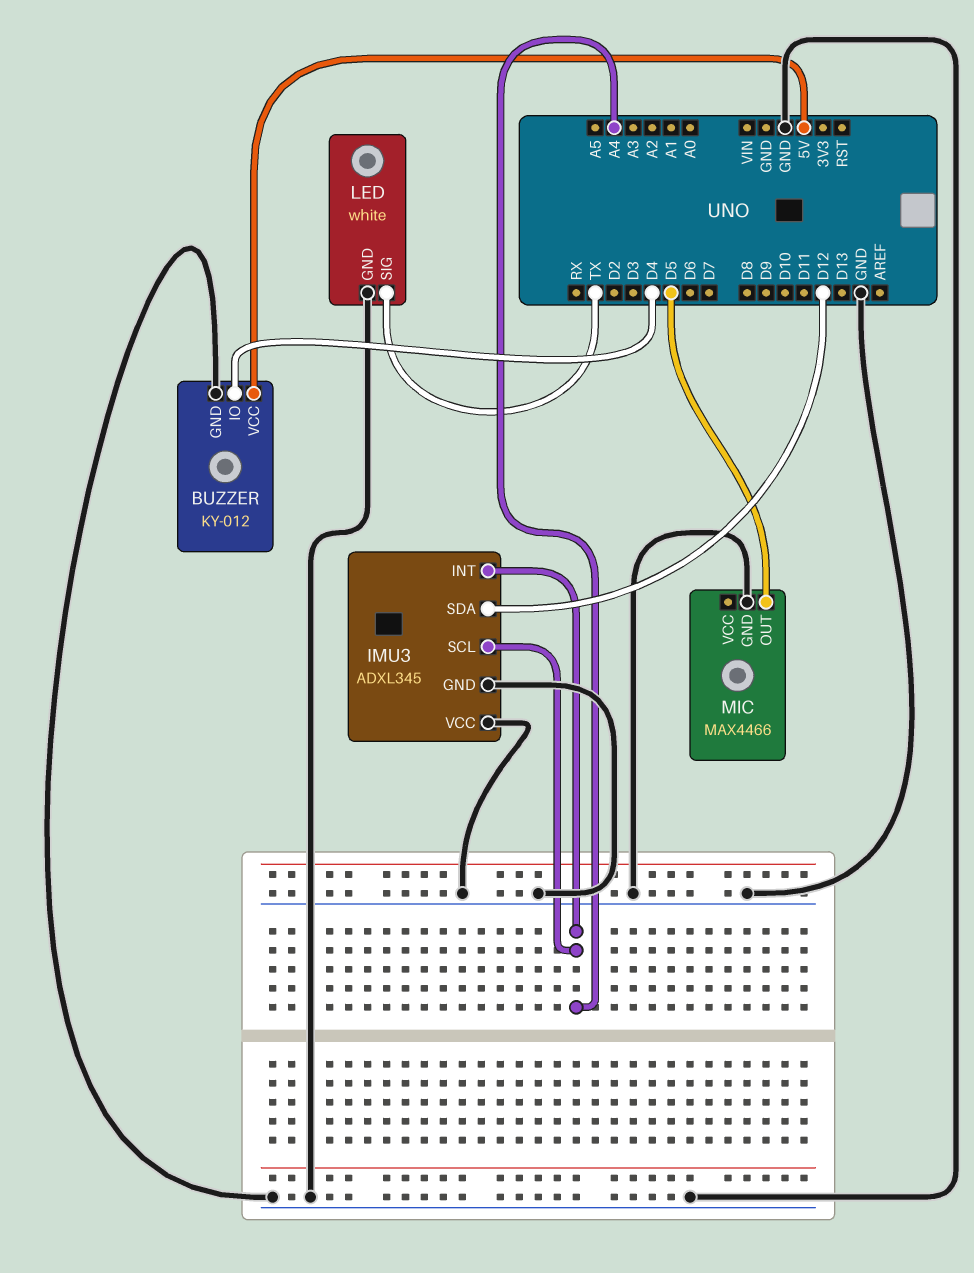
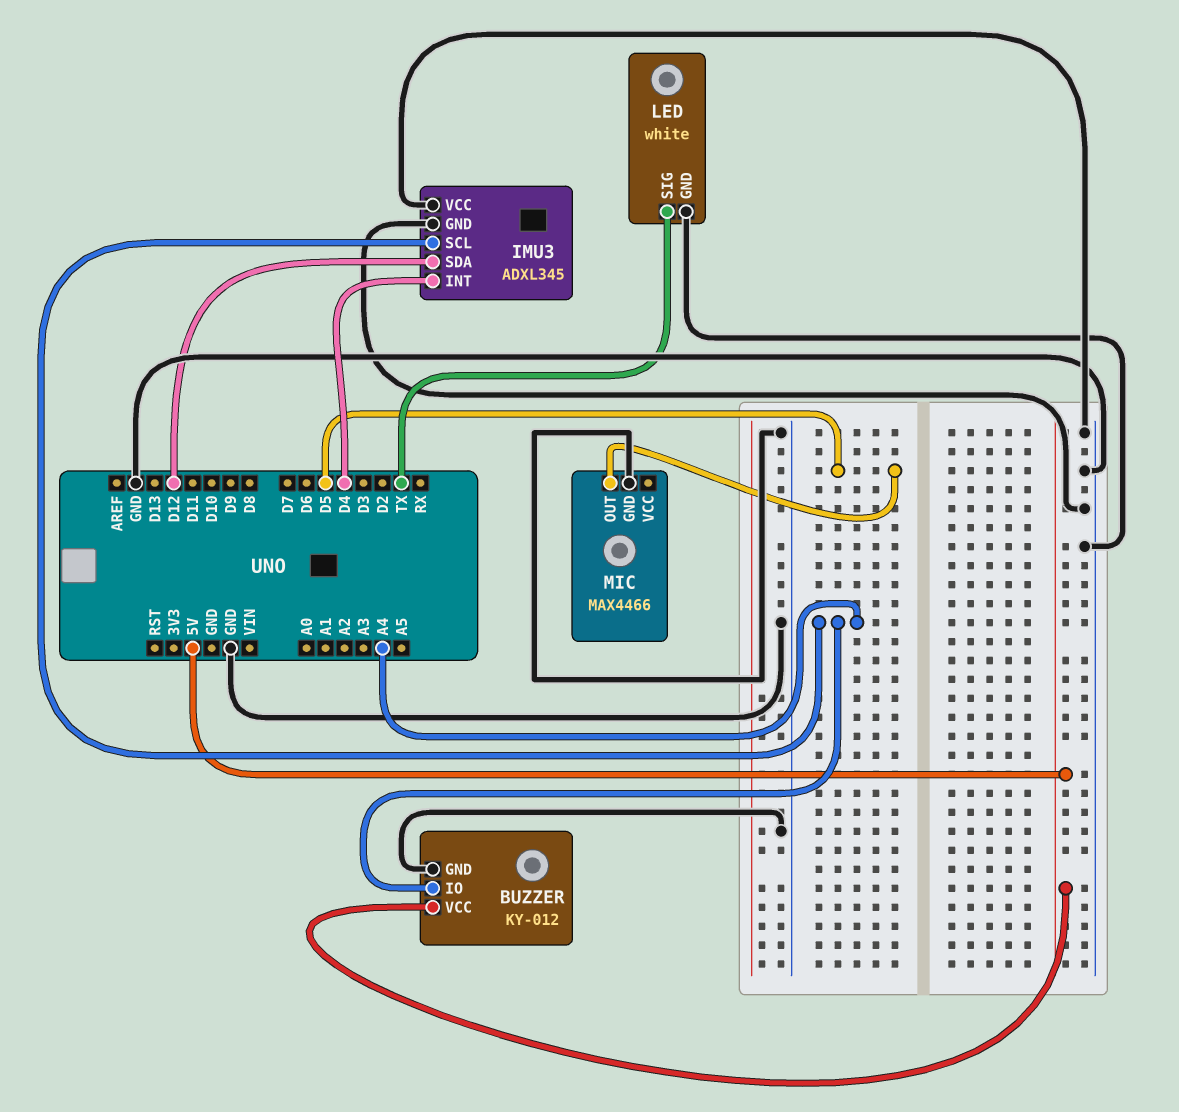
BUZZER pin IO: D4 -> A4
IMU3 pin INT: A4 -> D4

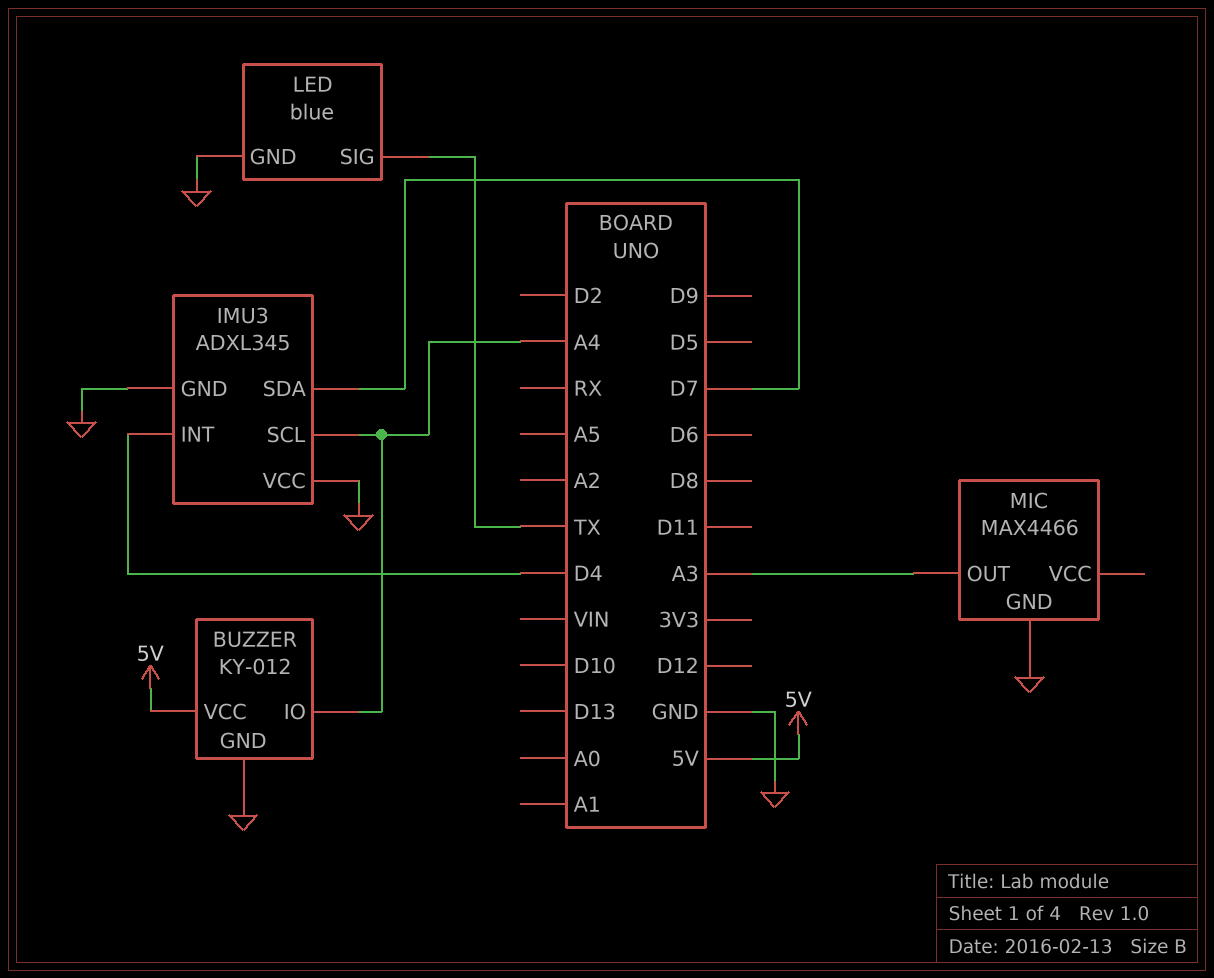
IMU3 pin SDA: D12 -> D7
LED: white -> blue
MIC pin OUT: D5 -> A3

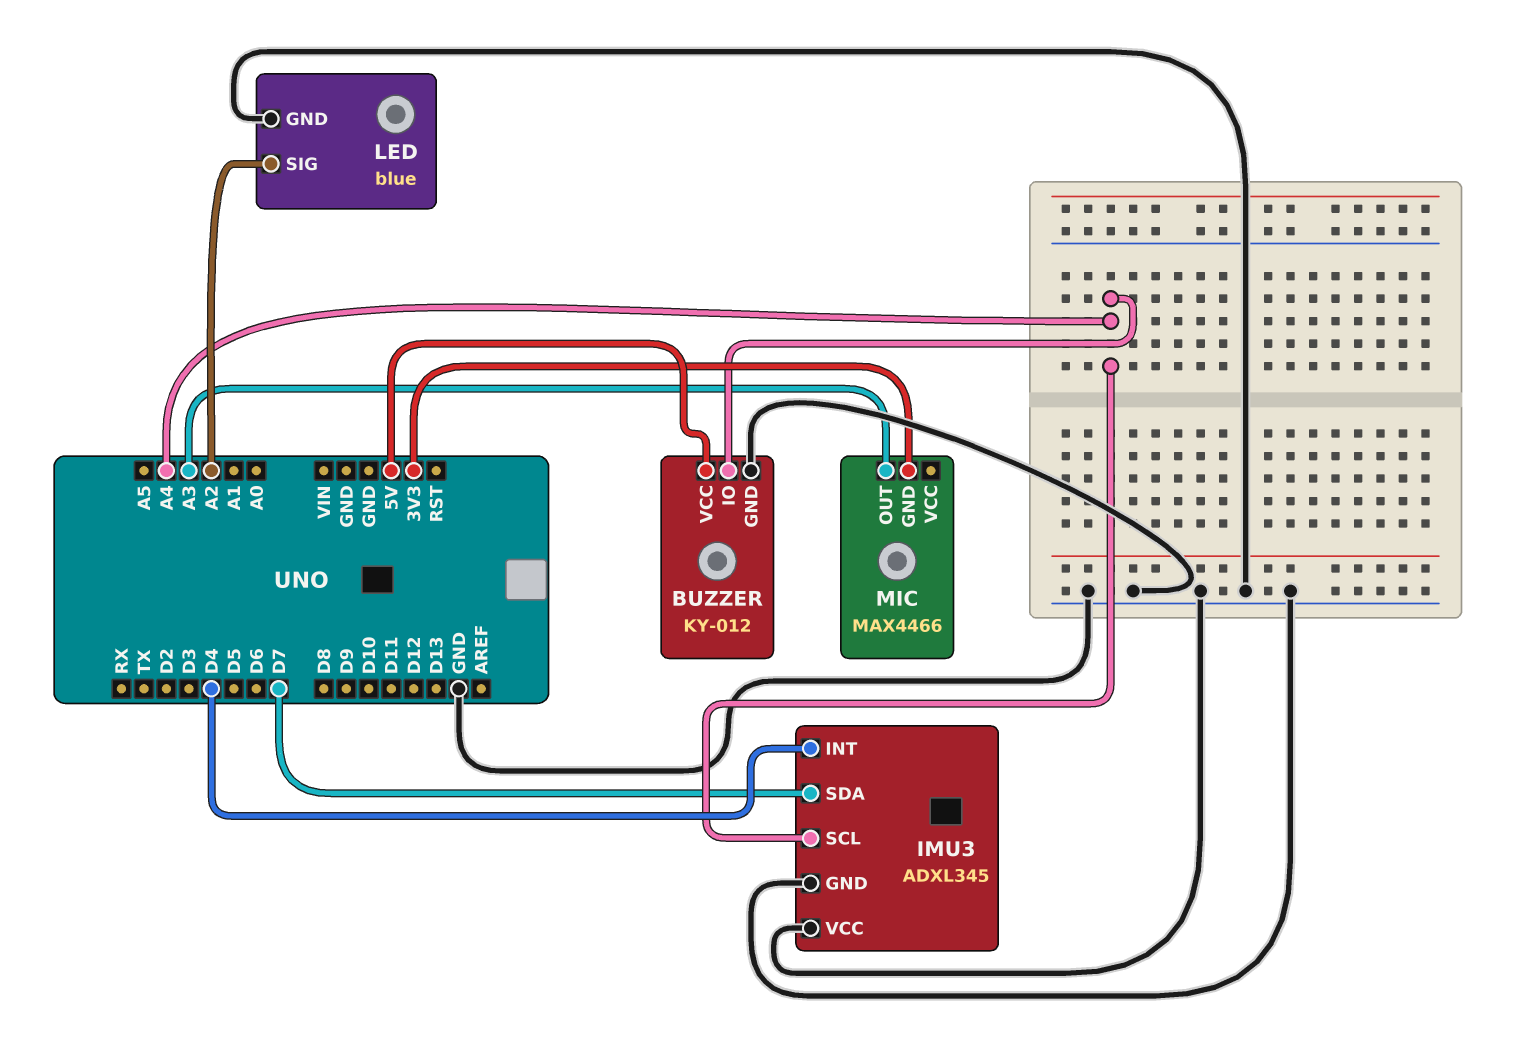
LED pin SIG: TX -> A2
MIC pin GND: GND -> 3V3

